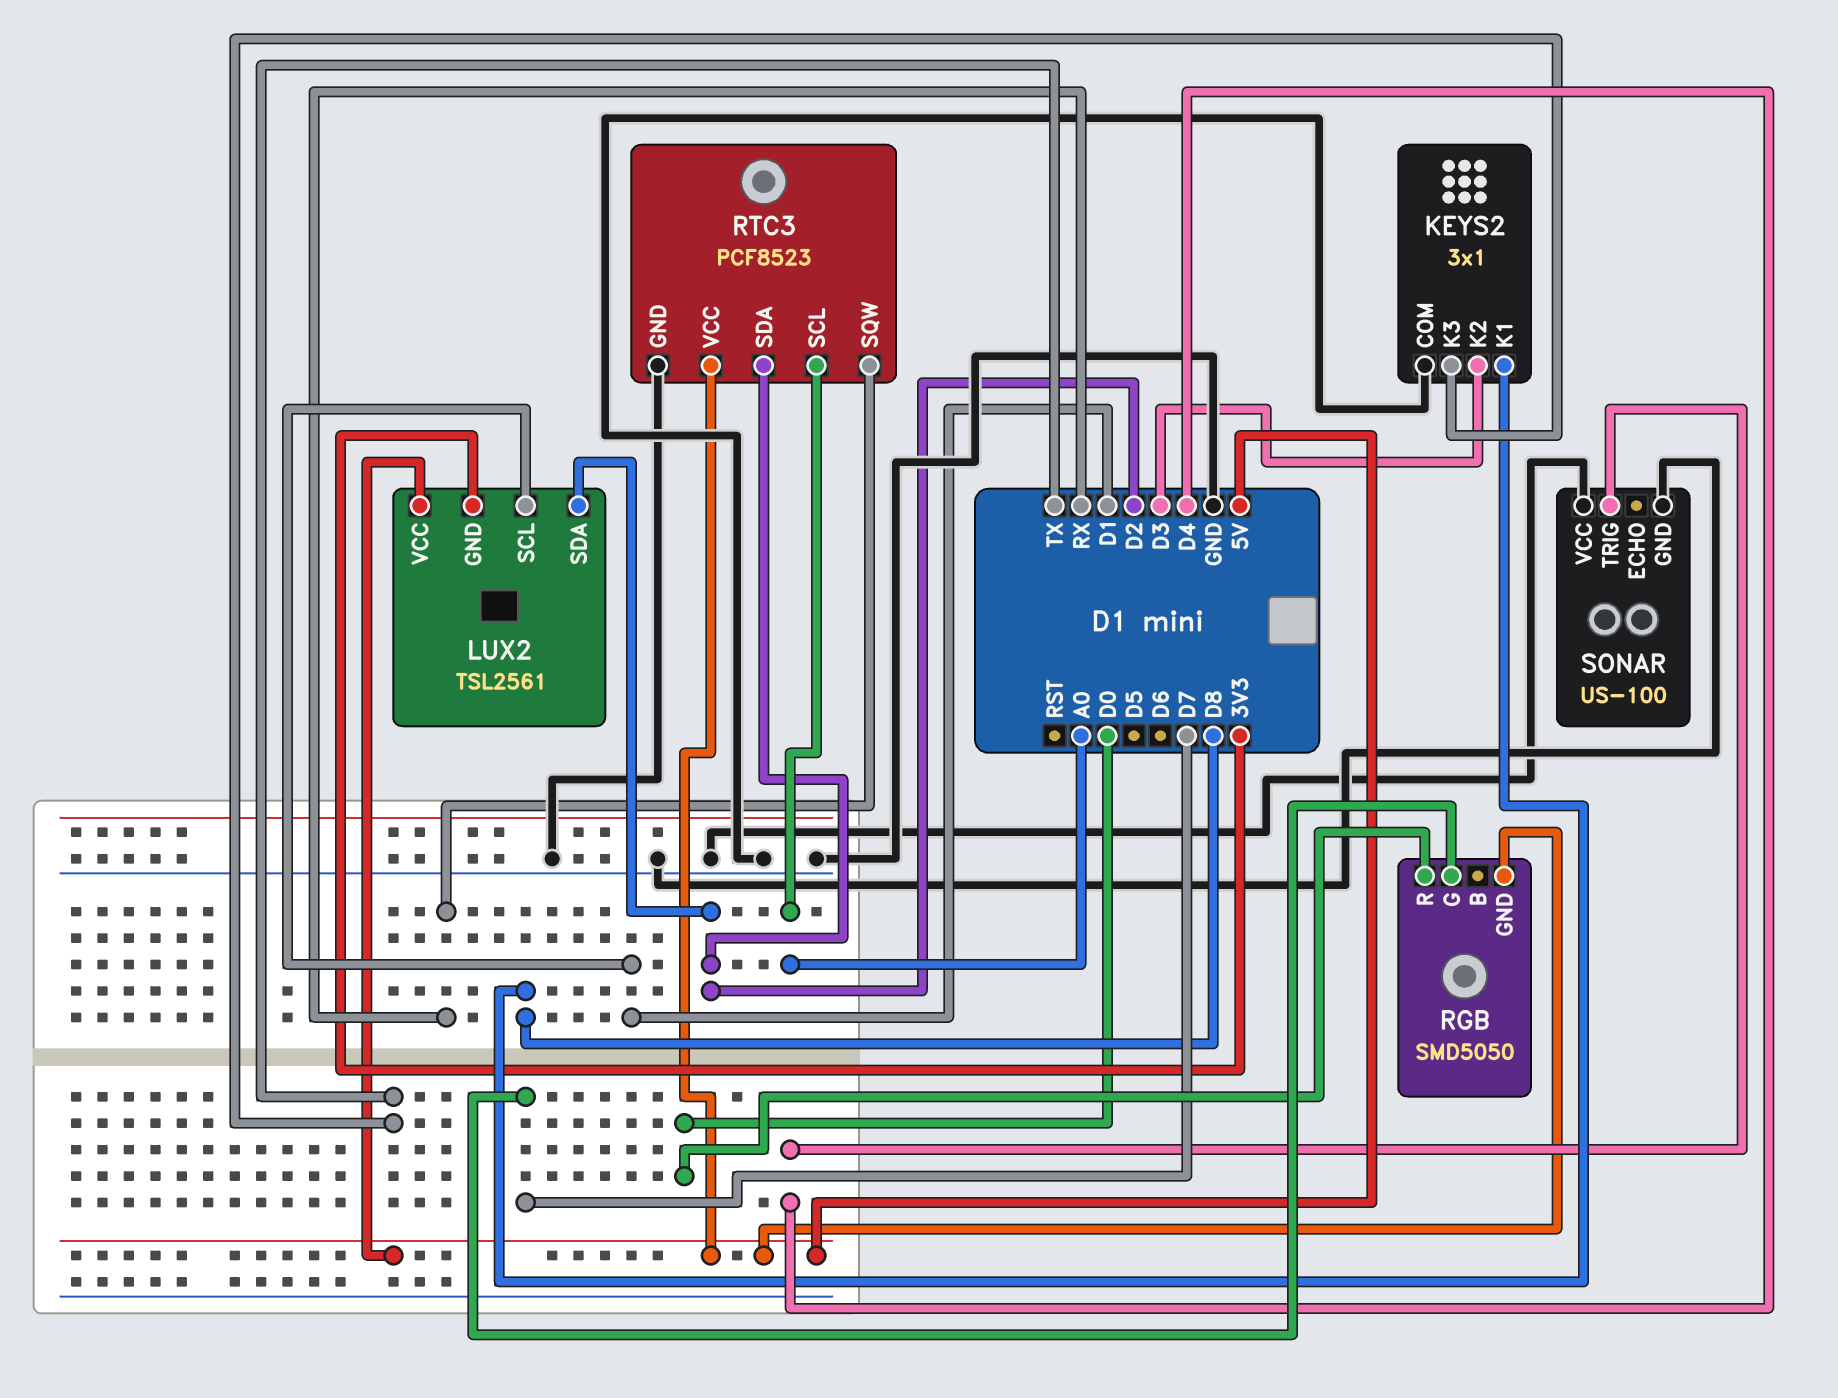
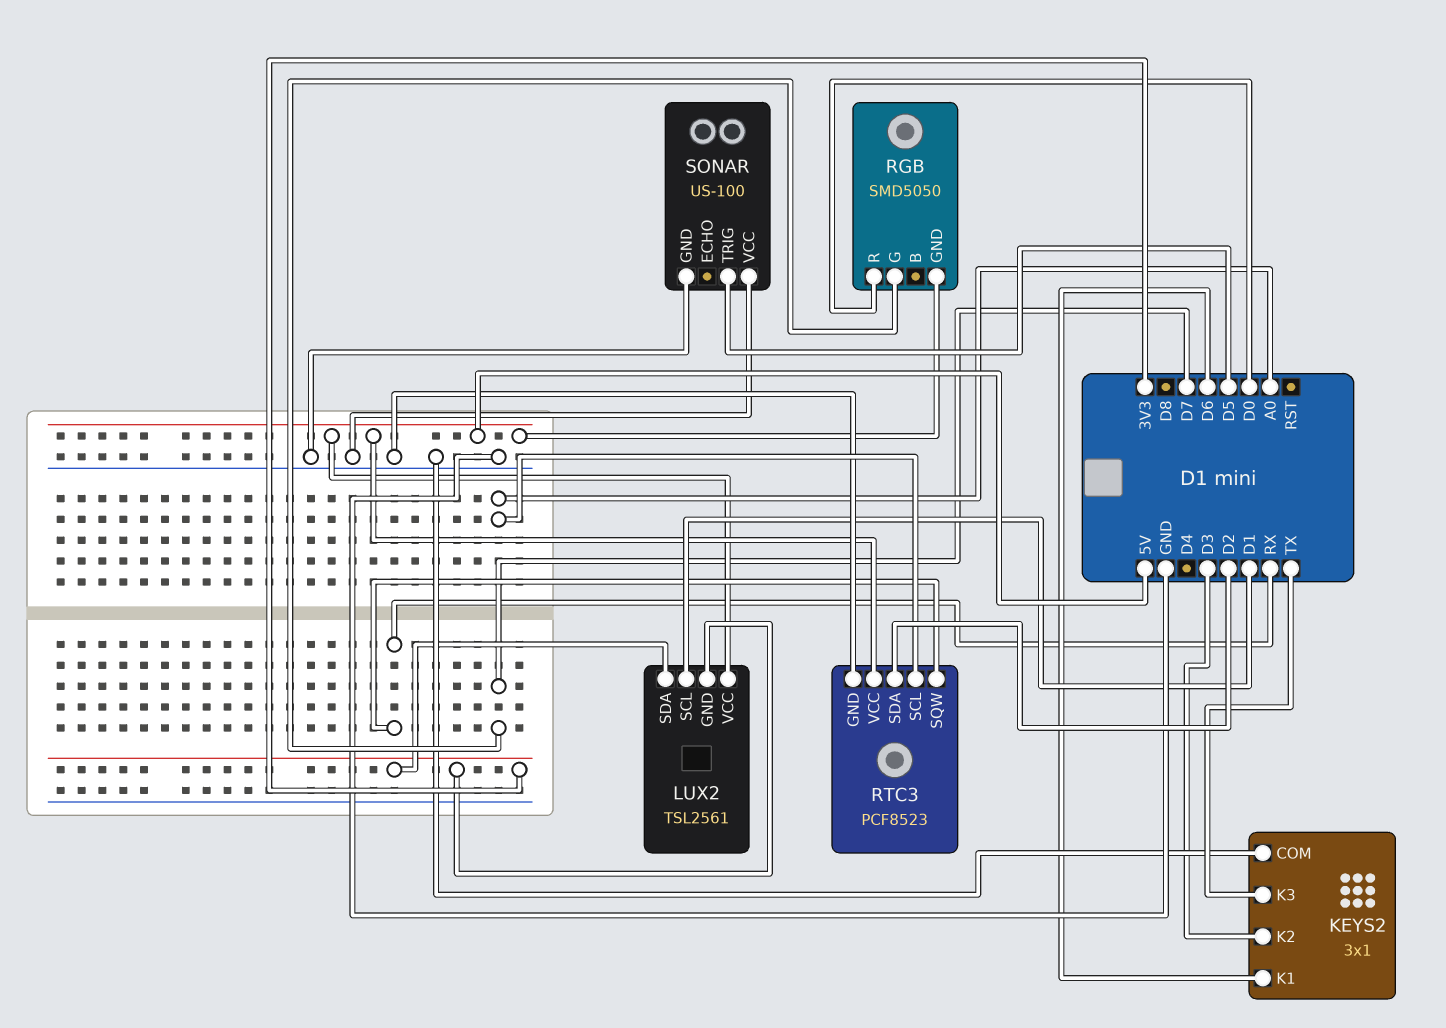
KEYS2 pin K1: D8 -> D6
LUX2 pin SDA: D2 -> 3V3
SONAR pin TRIG: D4 -> D5

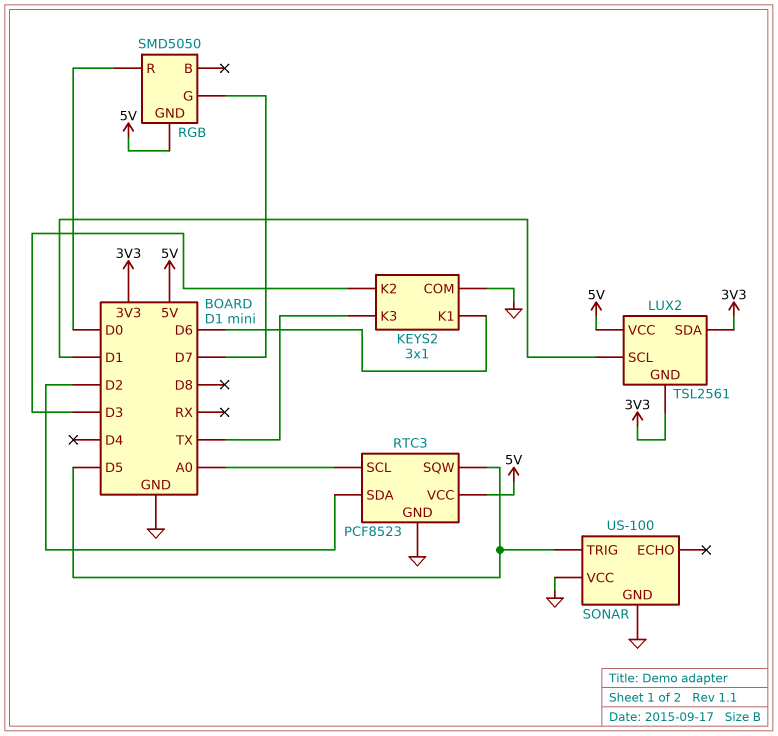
RTC3 pin SQW: RX -> D5

